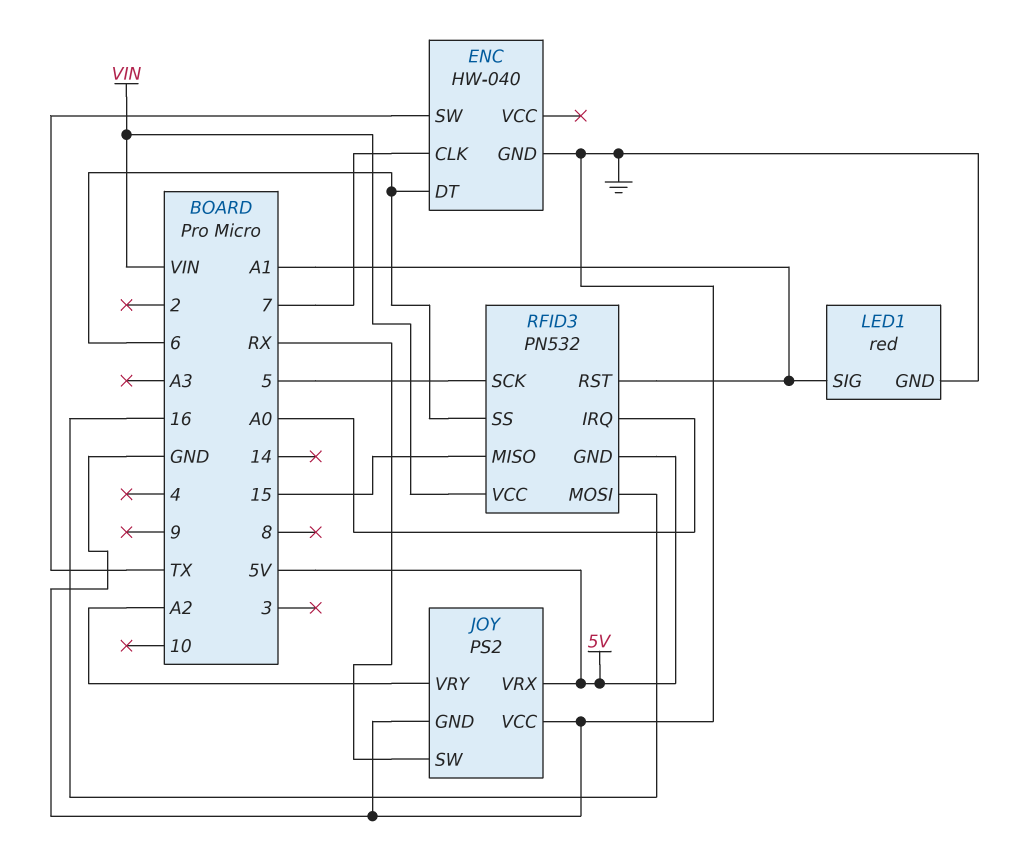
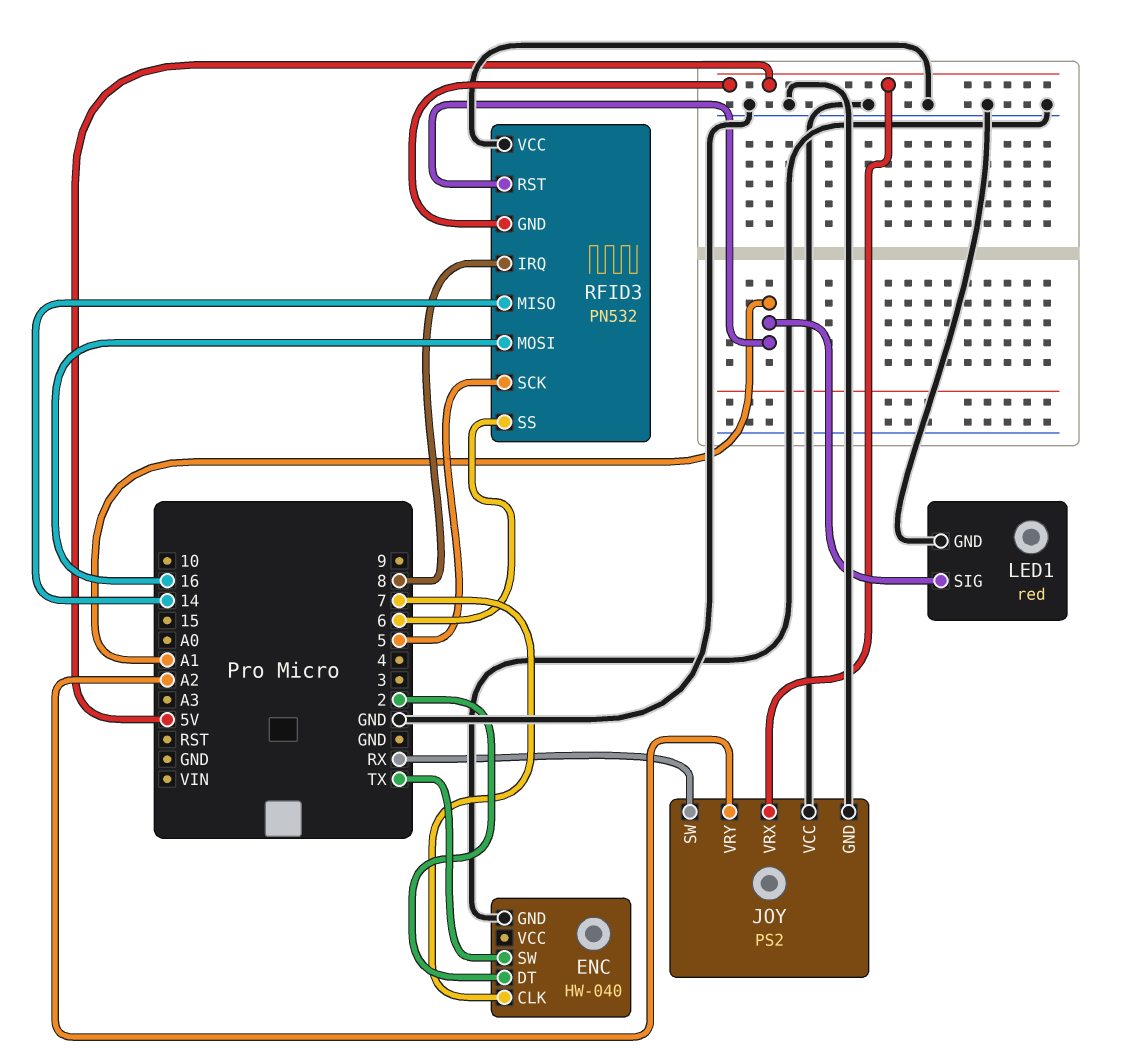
ENC pin DT: 6 -> 2
RFID3 pin IRQ: A0 -> 8
RFID3 pin MISO: 15 -> 14
RFID3 pin VCC: VIN -> GND

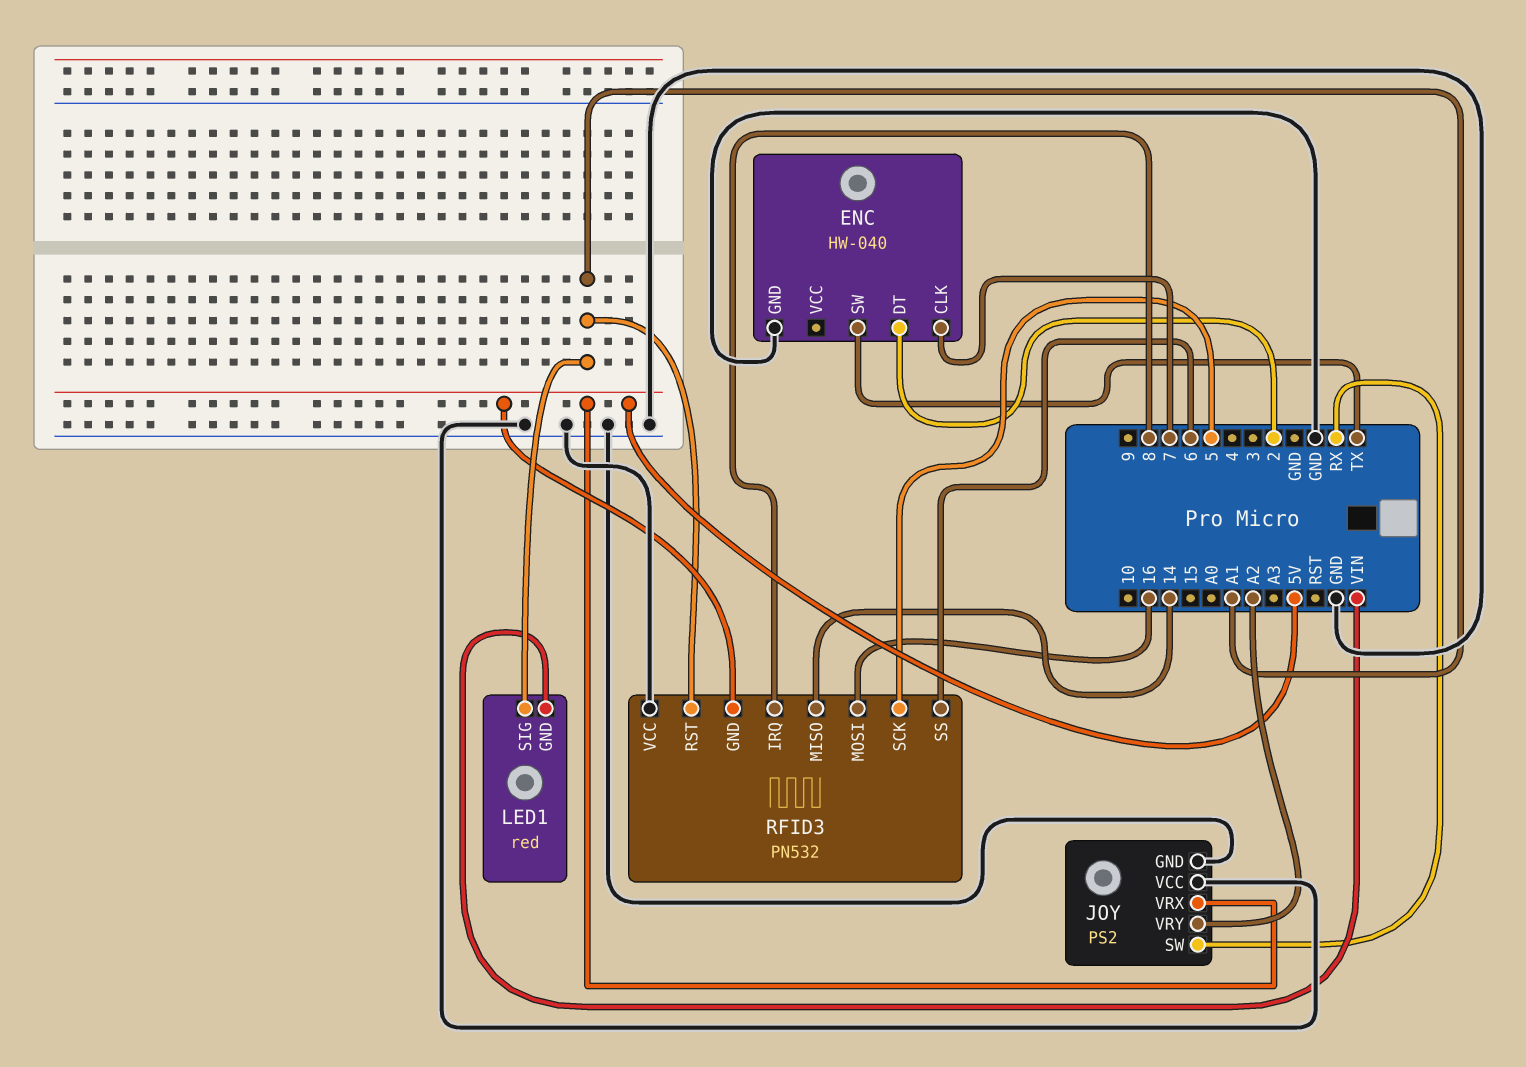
LED1 pin GND: GND -> VIN

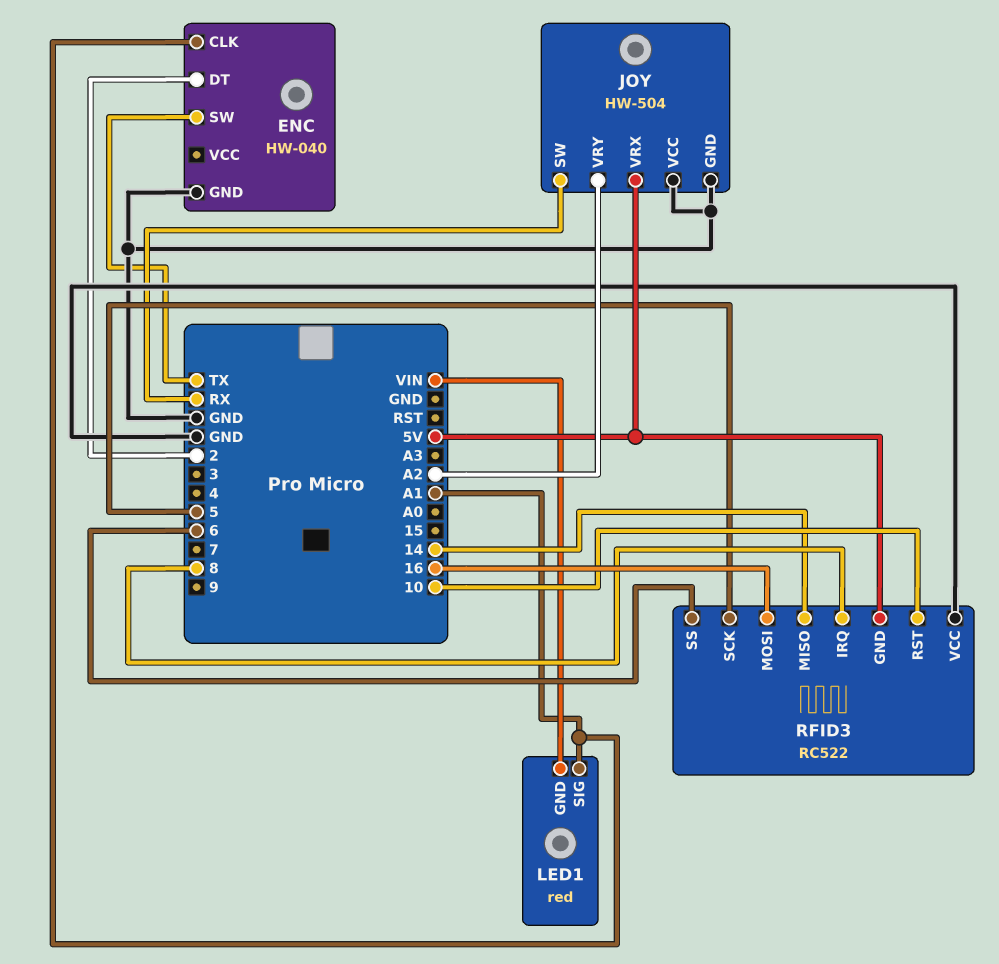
ENC pin CLK: 7 -> A1
JOY: PS2 -> HW-504
RFID3: PN532 -> RC522
RFID3 pin RST: A1 -> 10

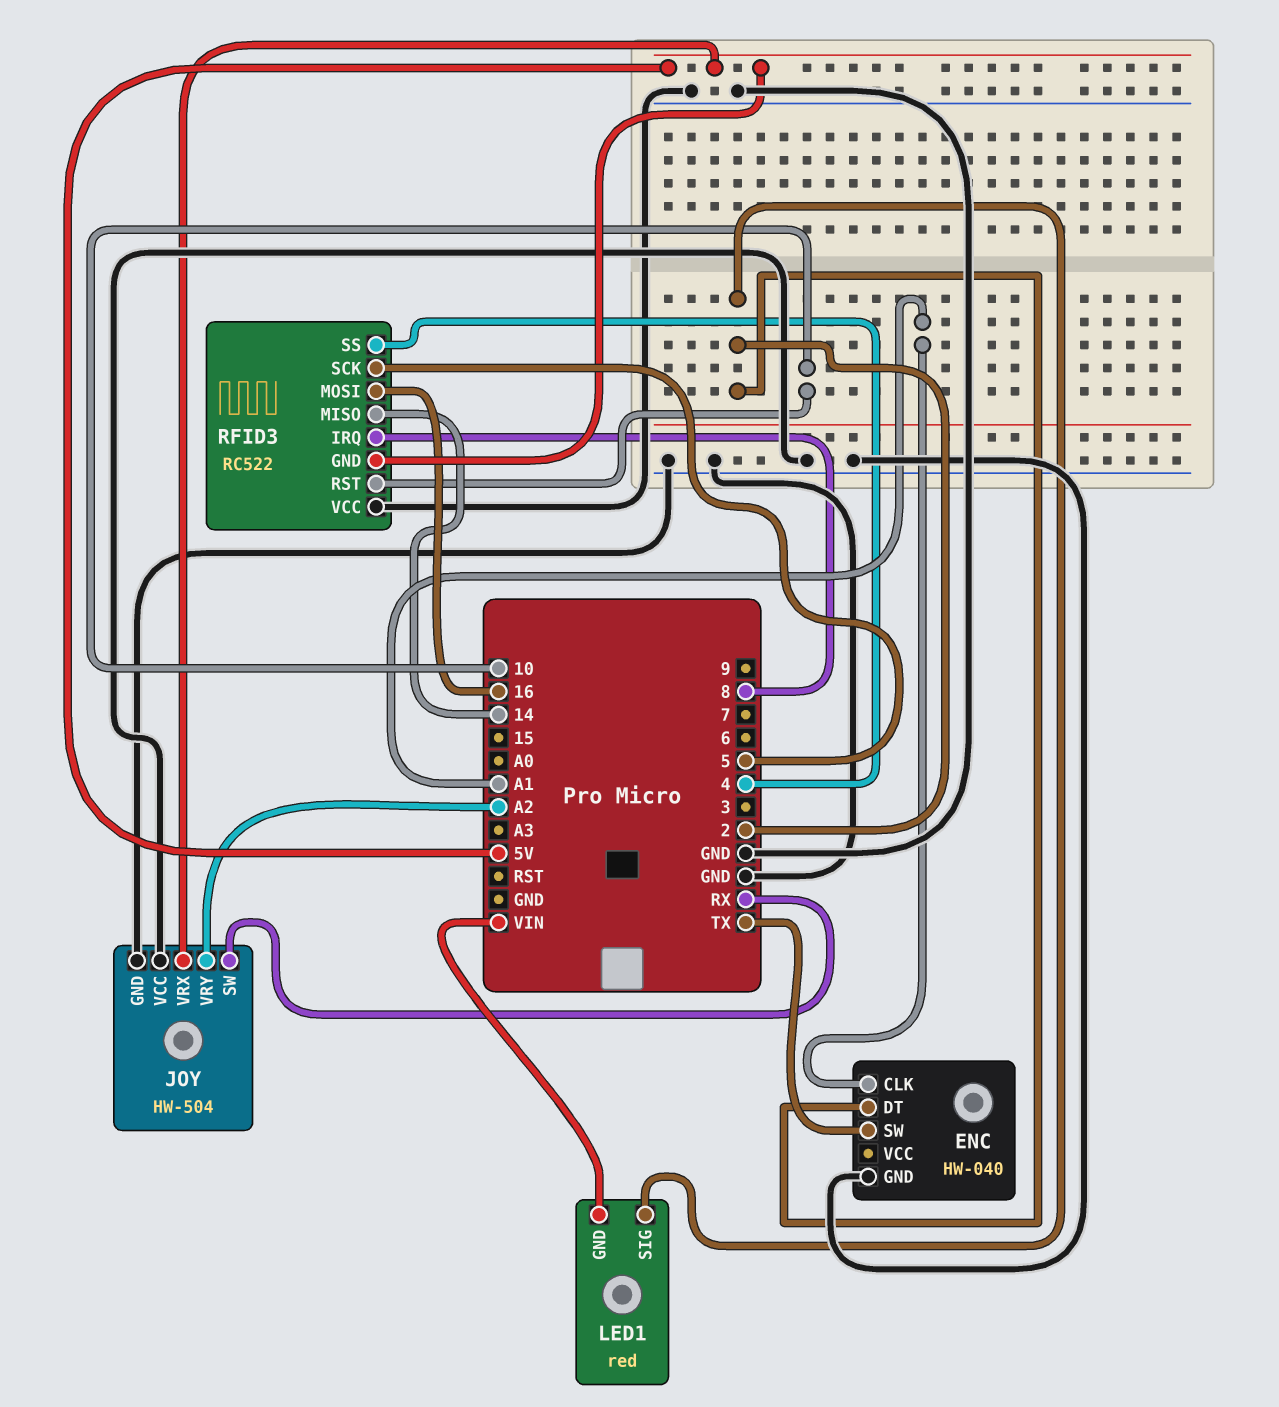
LED1 pin SIG: A1 -> 2
RFID3 pin SS: 6 -> 4

